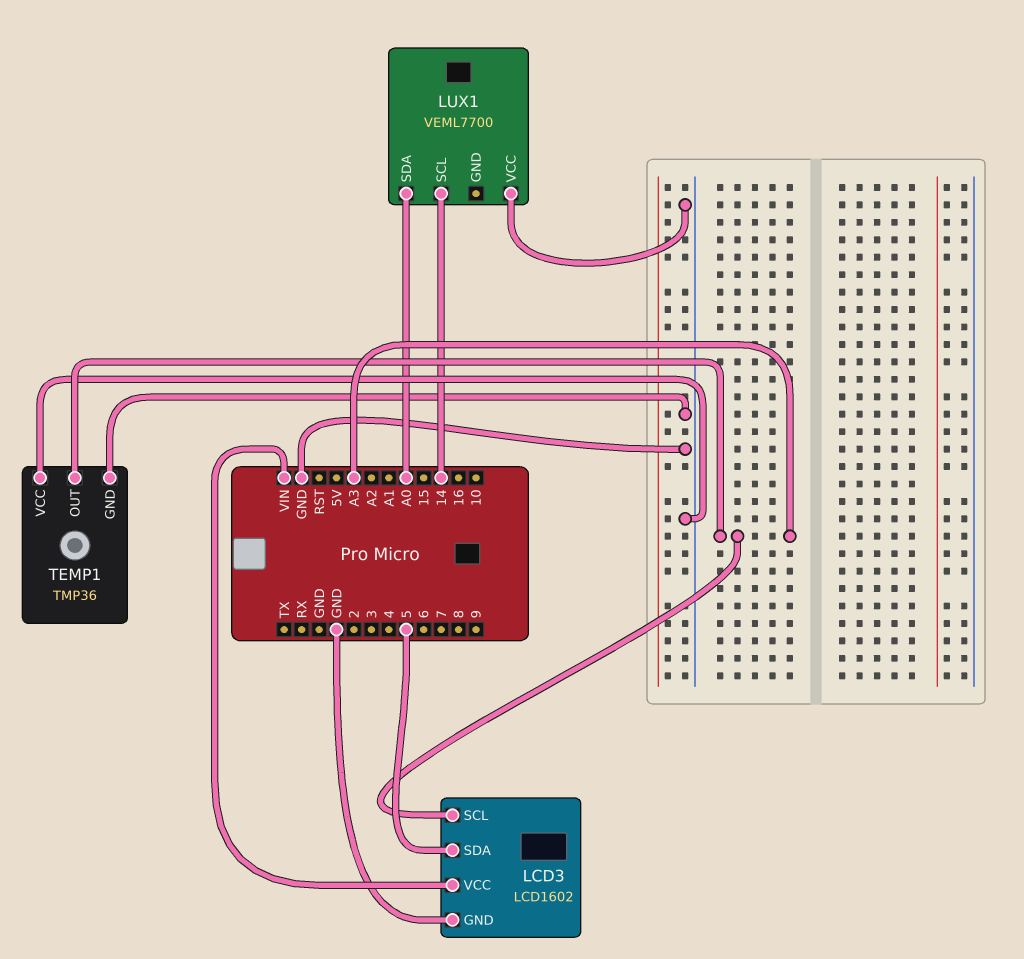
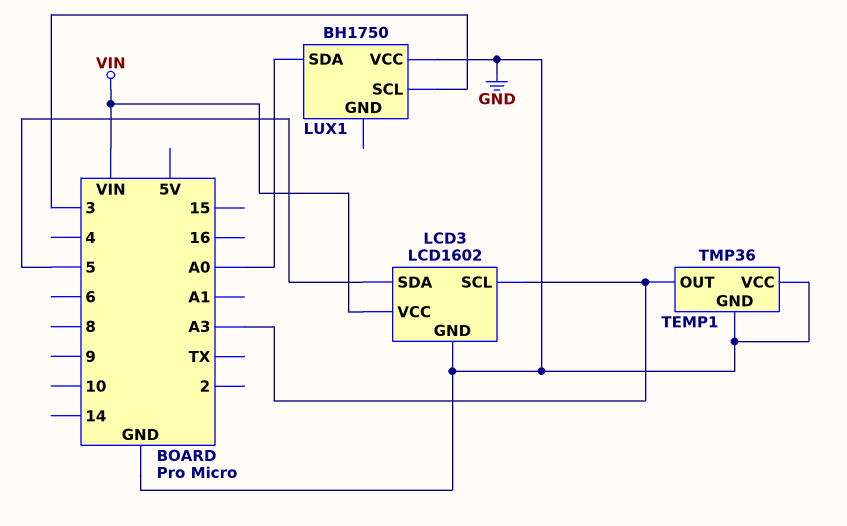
LUX1: VEML7700 -> BH1750
LUX1 pin SCL: 14 -> 3

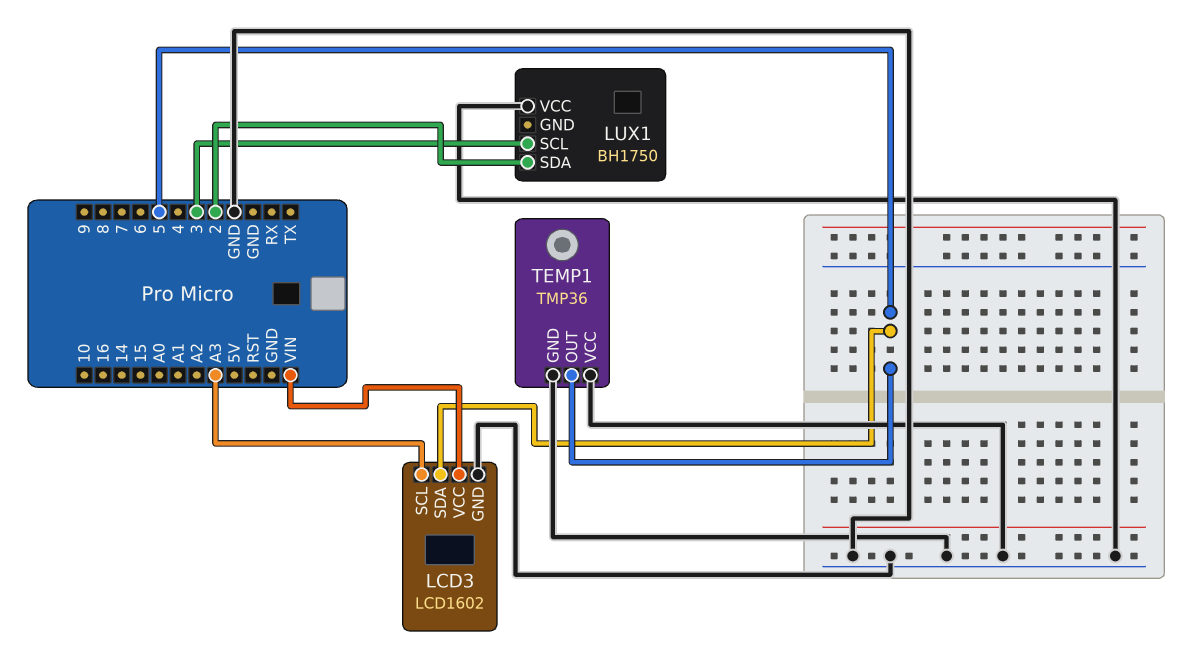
LUX1 pin SDA: A0 -> 2
TEMP1 pin OUT: A3 -> 5

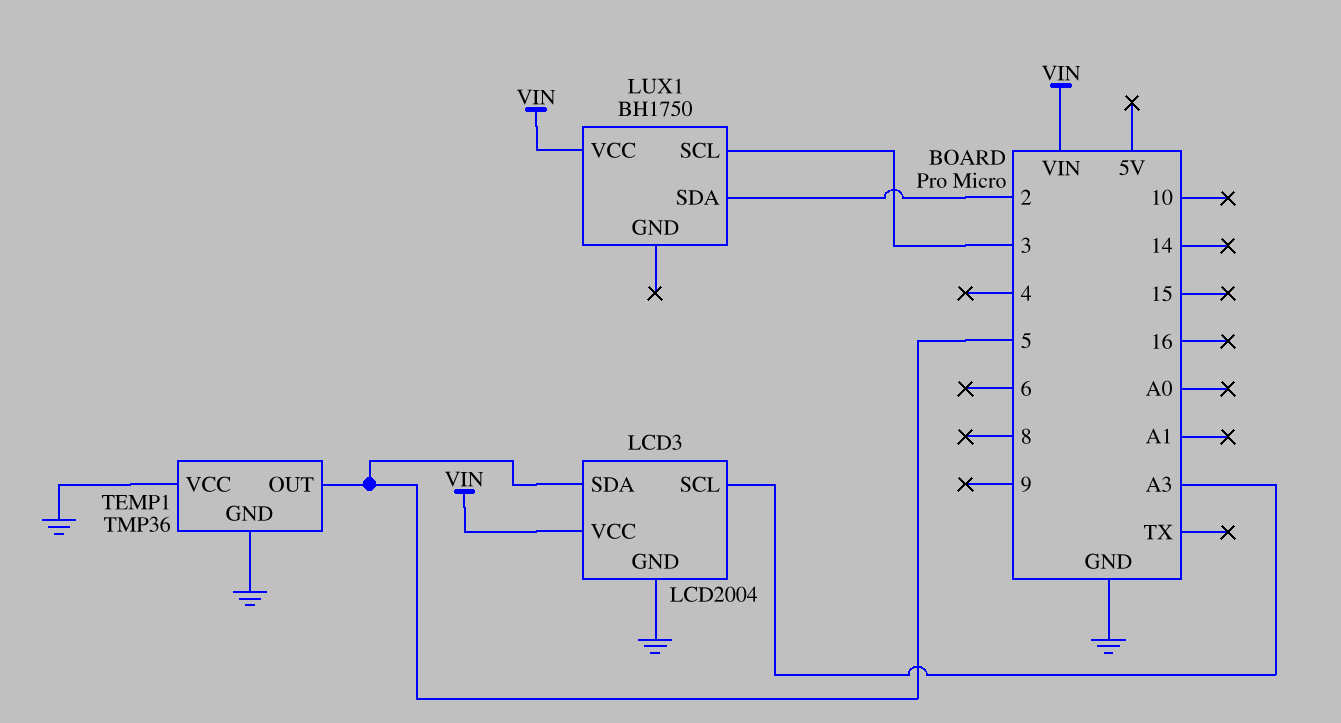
LCD3: LCD1602 -> LCD2004
LUX1 pin VCC: GND -> VIN

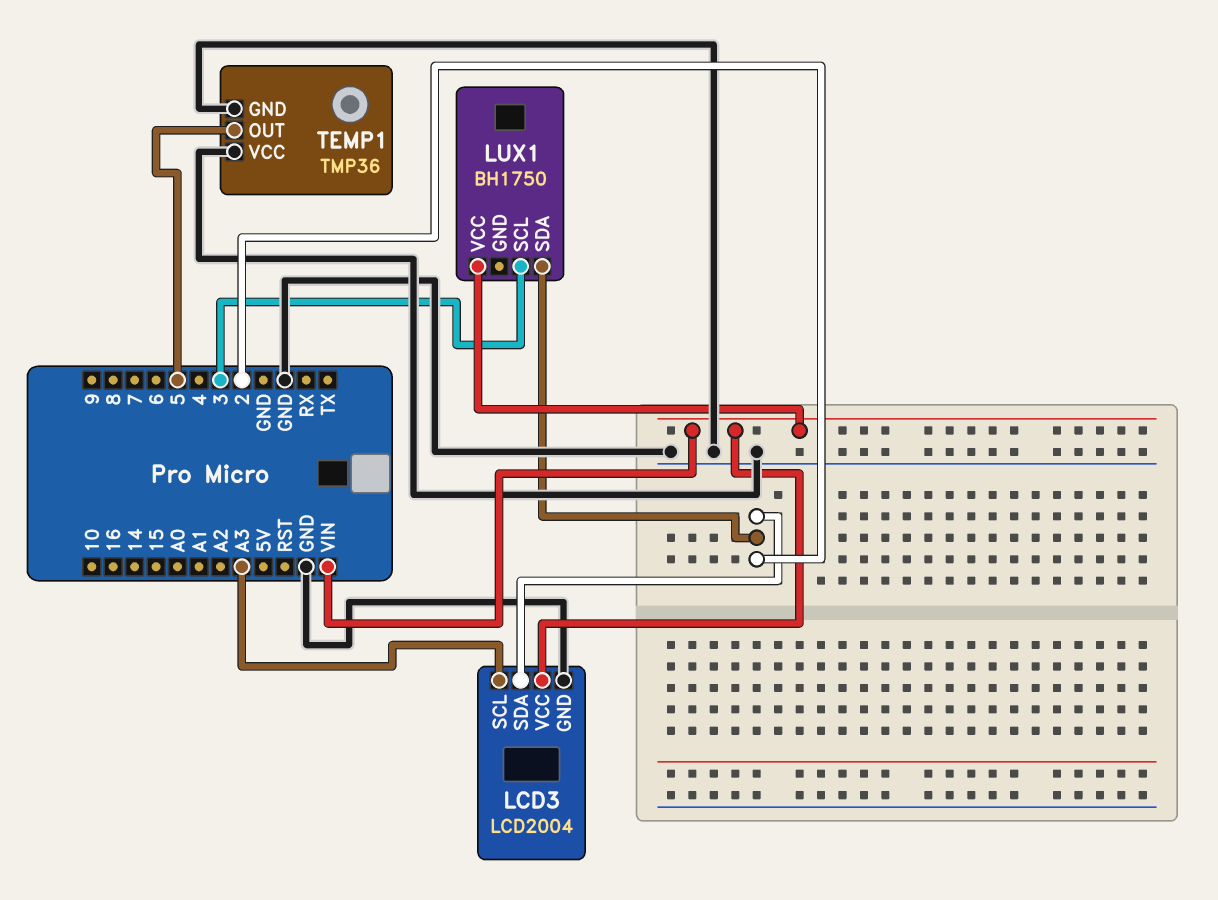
LCD3 pin SDA: 5 -> 2

